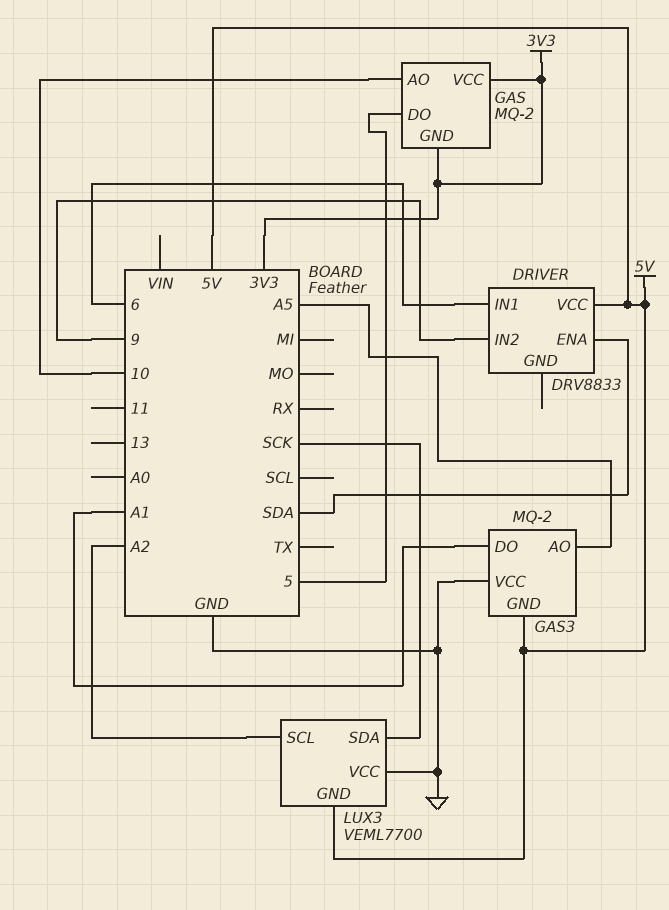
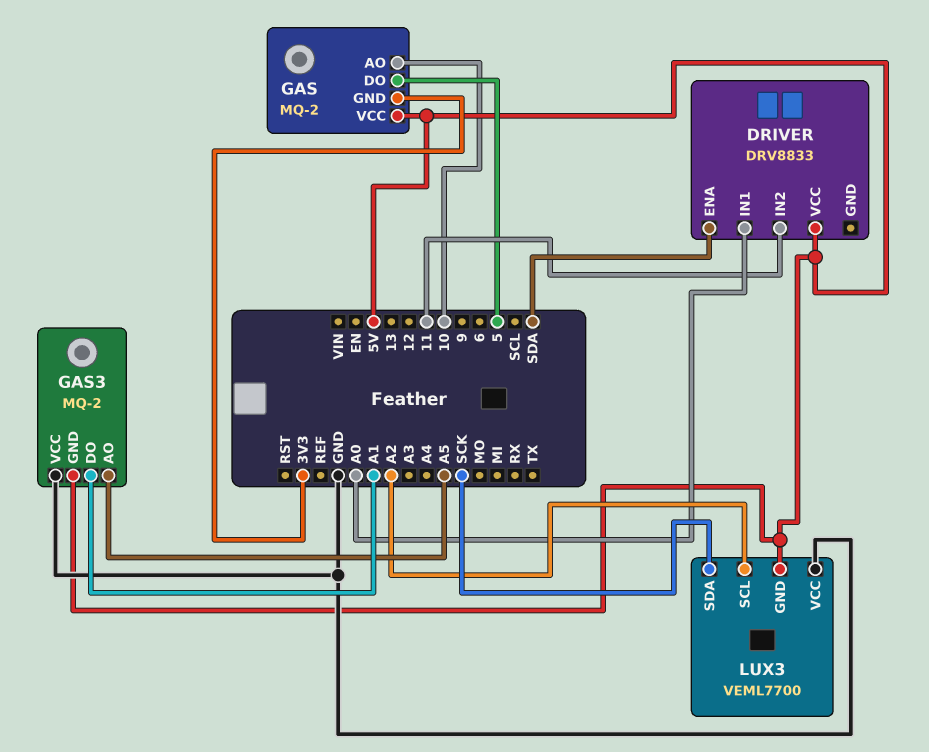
DRIVER pin IN1: 6 -> A0
DRIVER pin IN2: 9 -> 11
GAS pin VCC: 3V3 -> 5V

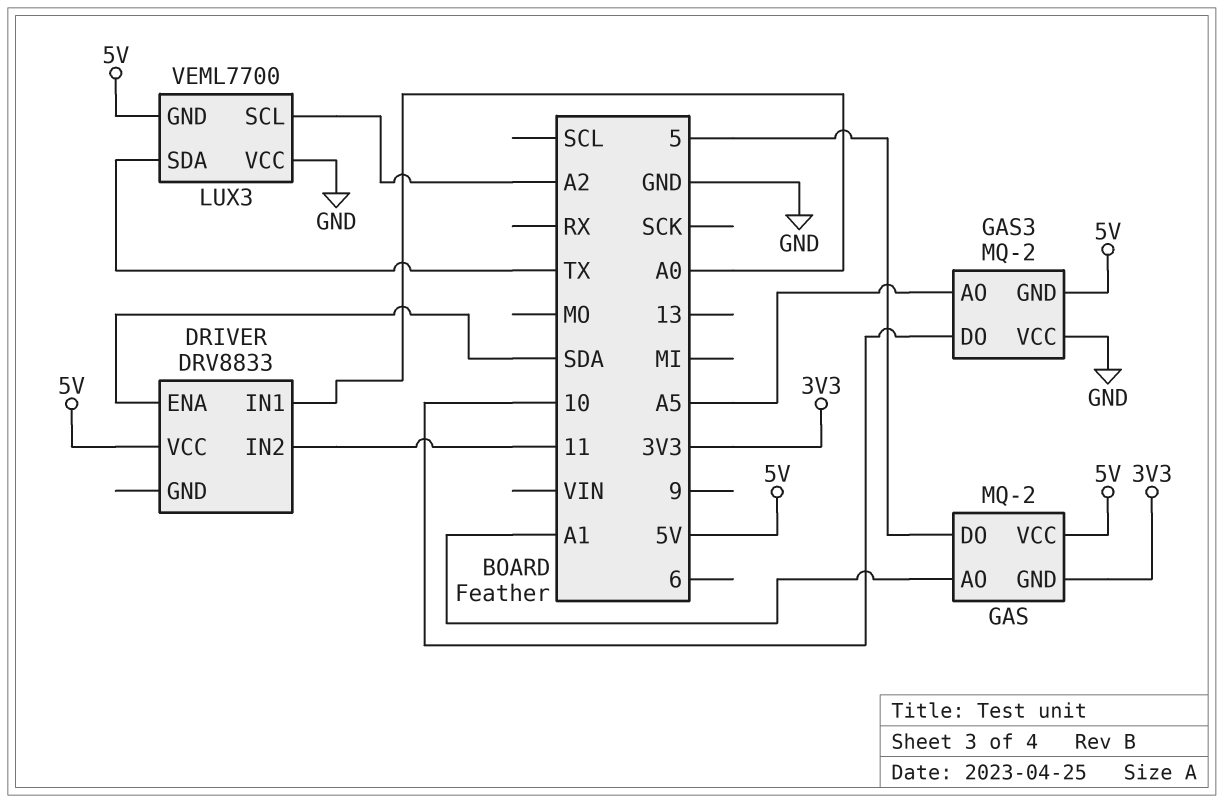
GAS pin AO: 10 -> A1
GAS3 pin DO: A1 -> 10
LUX3 pin SDA: SCK -> TX

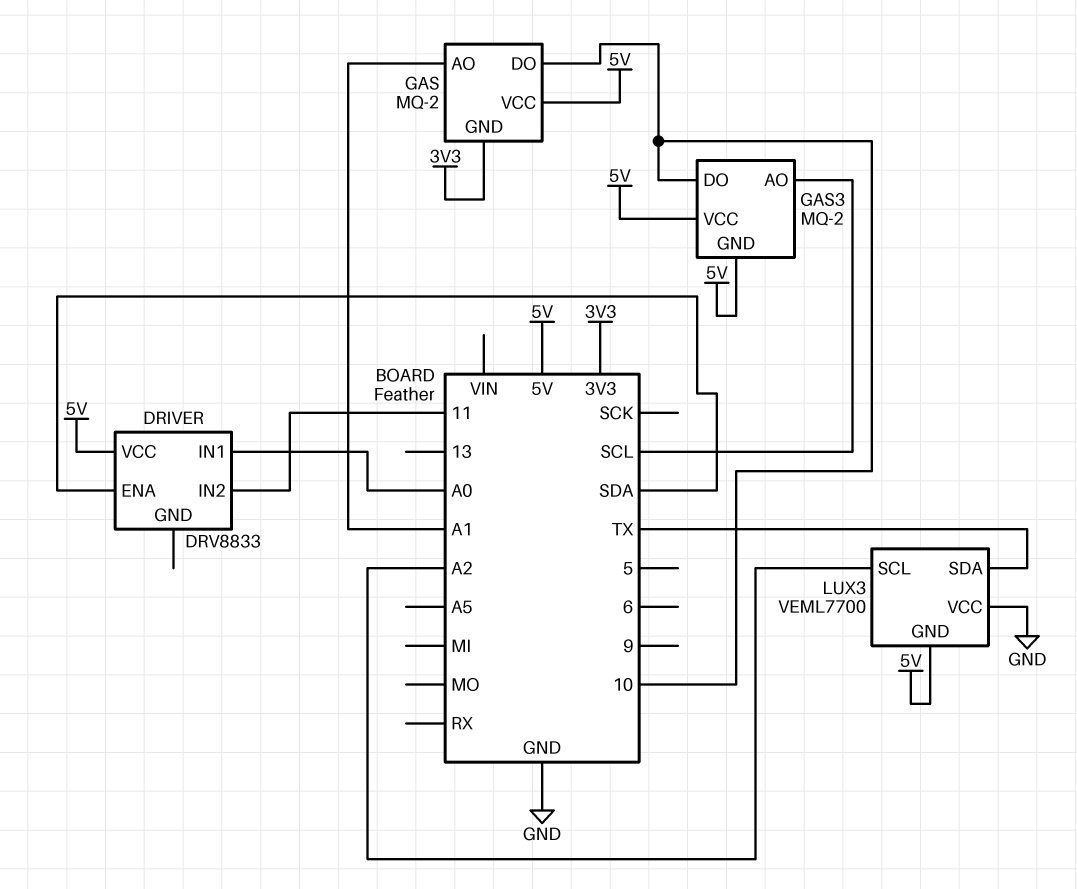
GAS pin DO: 5 -> 10
GAS3 pin AO: A5 -> SCL
GAS3 pin VCC: GND -> 5V

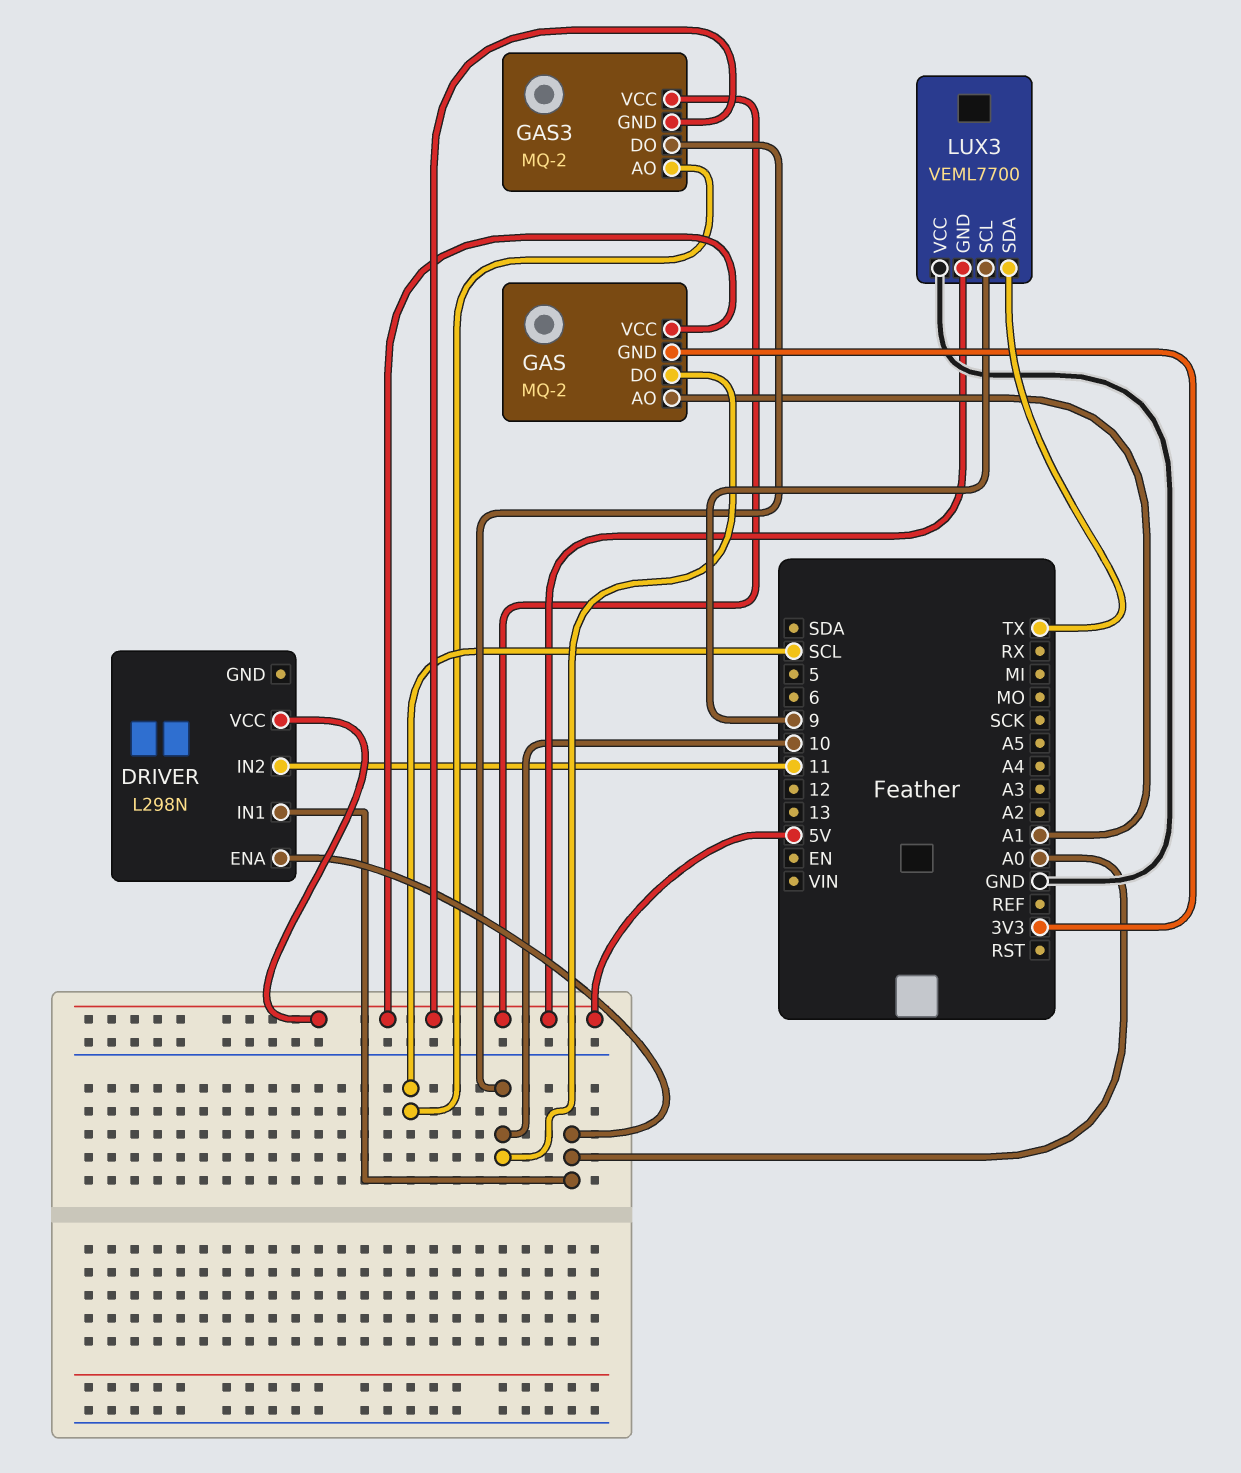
DRIVER: DRV8833 -> L298N
DRIVER pin ENA: SDA -> A0
LUX3 pin SCL: A2 -> 9

